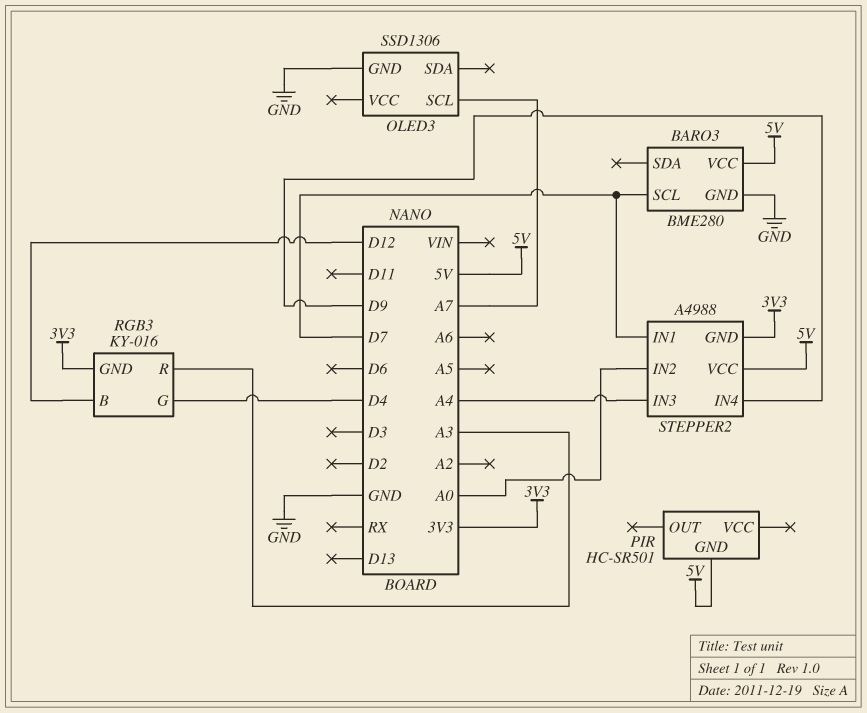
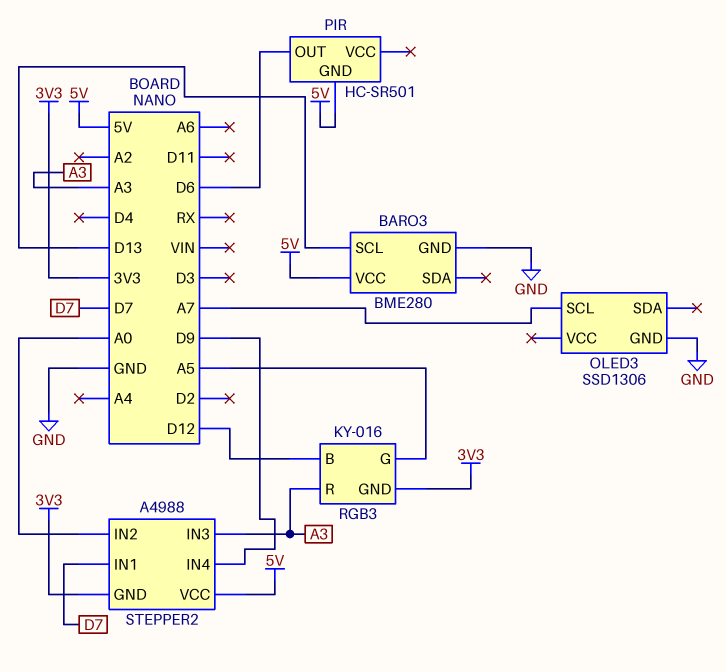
BARO3 pin SCL: D7 -> D13
PIR pin OUT: none -> D6
RGB3 pin G: D4 -> A5
STEPPER2 pin IN3: A4 -> A3

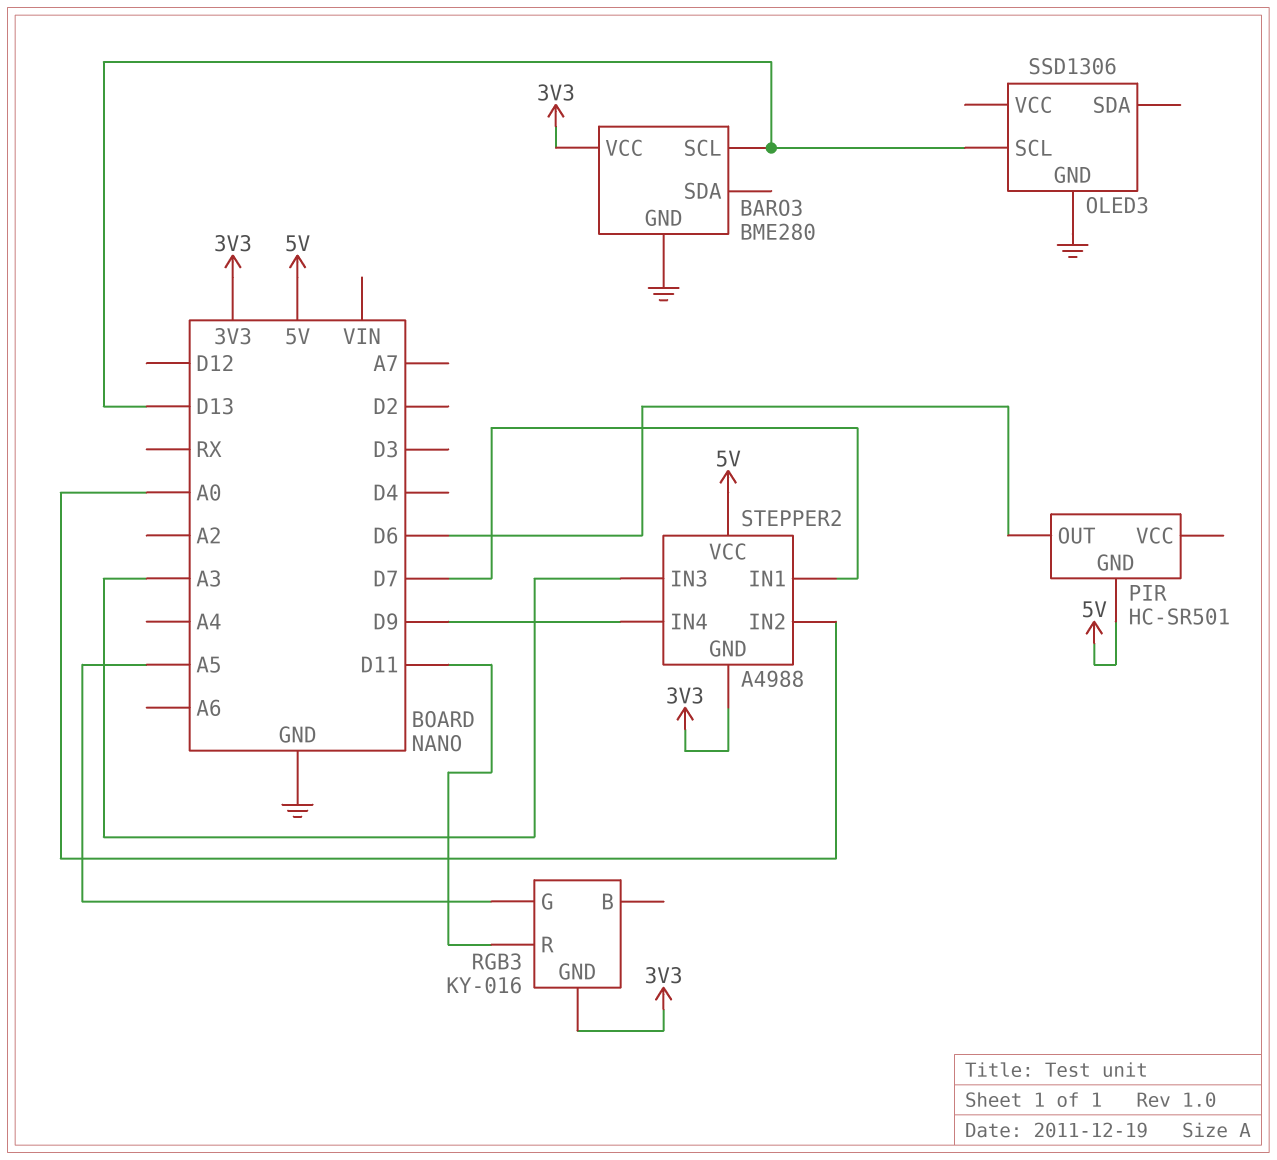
BARO3 pin VCC: 5V -> 3V3
OLED3 pin SCL: A7 -> D13
RGB3 pin B: D12 -> none
RGB3 pin R: A3 -> D11

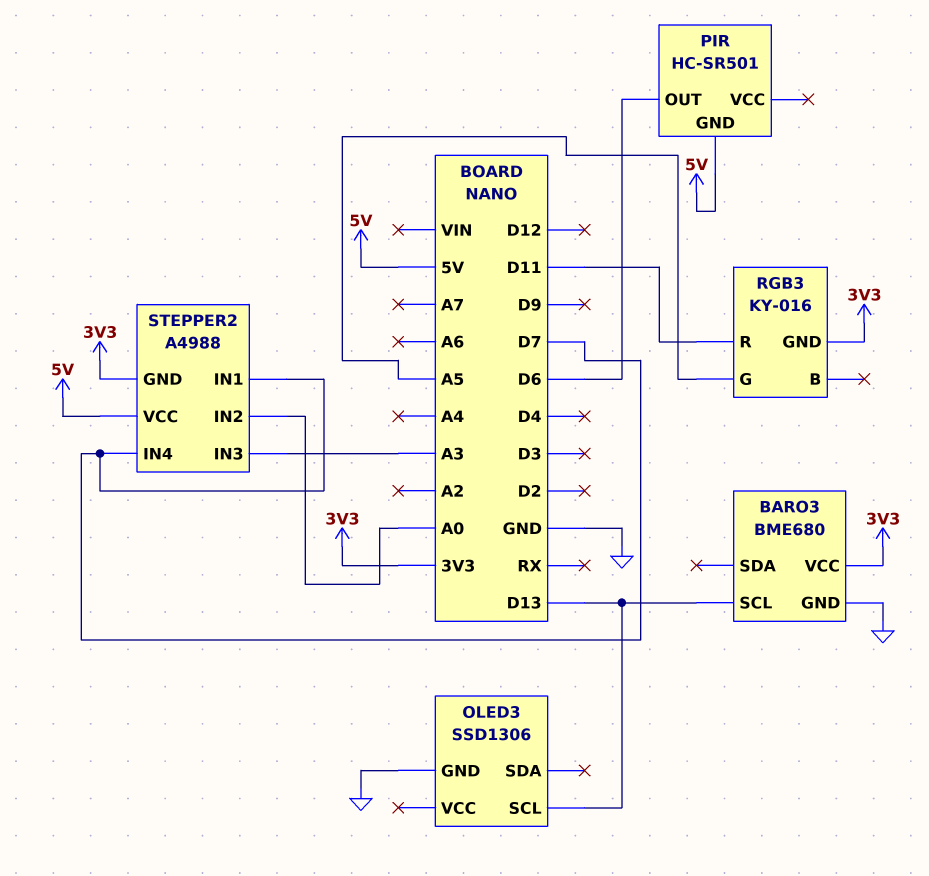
BARO3: BME280 -> BME680
STEPPER2 pin IN4: D9 -> D7

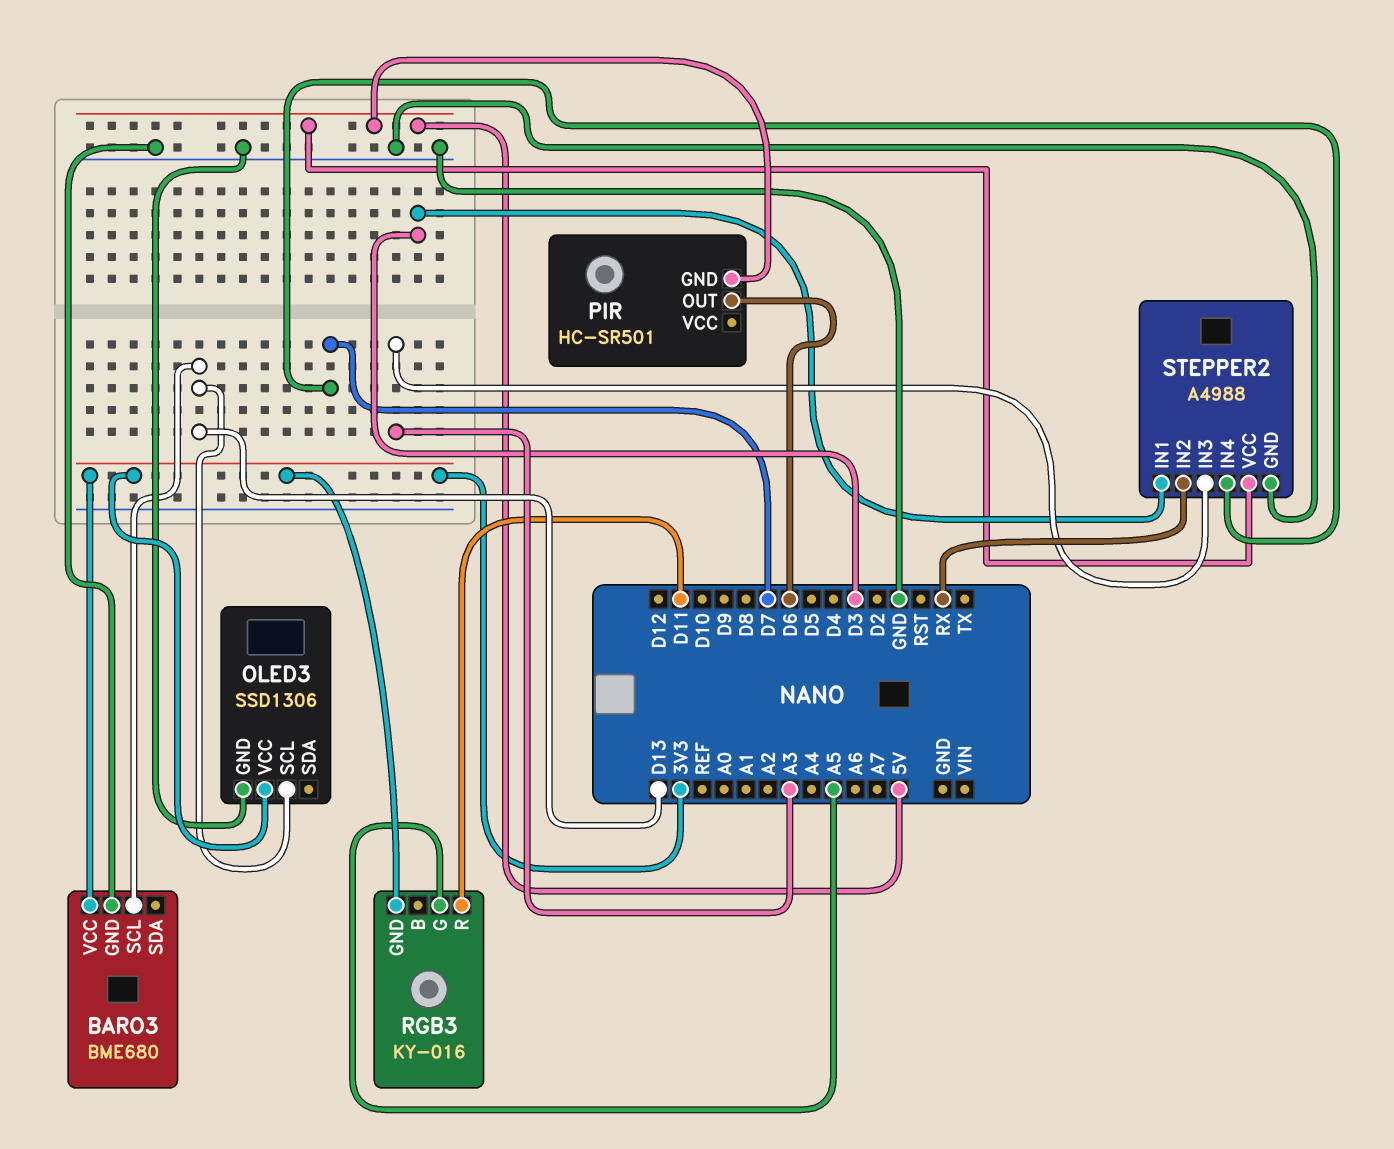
OLED3 pin VCC: none -> 3V3
STEPPER2 pin GND: 3V3 -> GND
STEPPER2 pin IN1: D7 -> D3
STEPPER2 pin IN2: A0 -> RX

